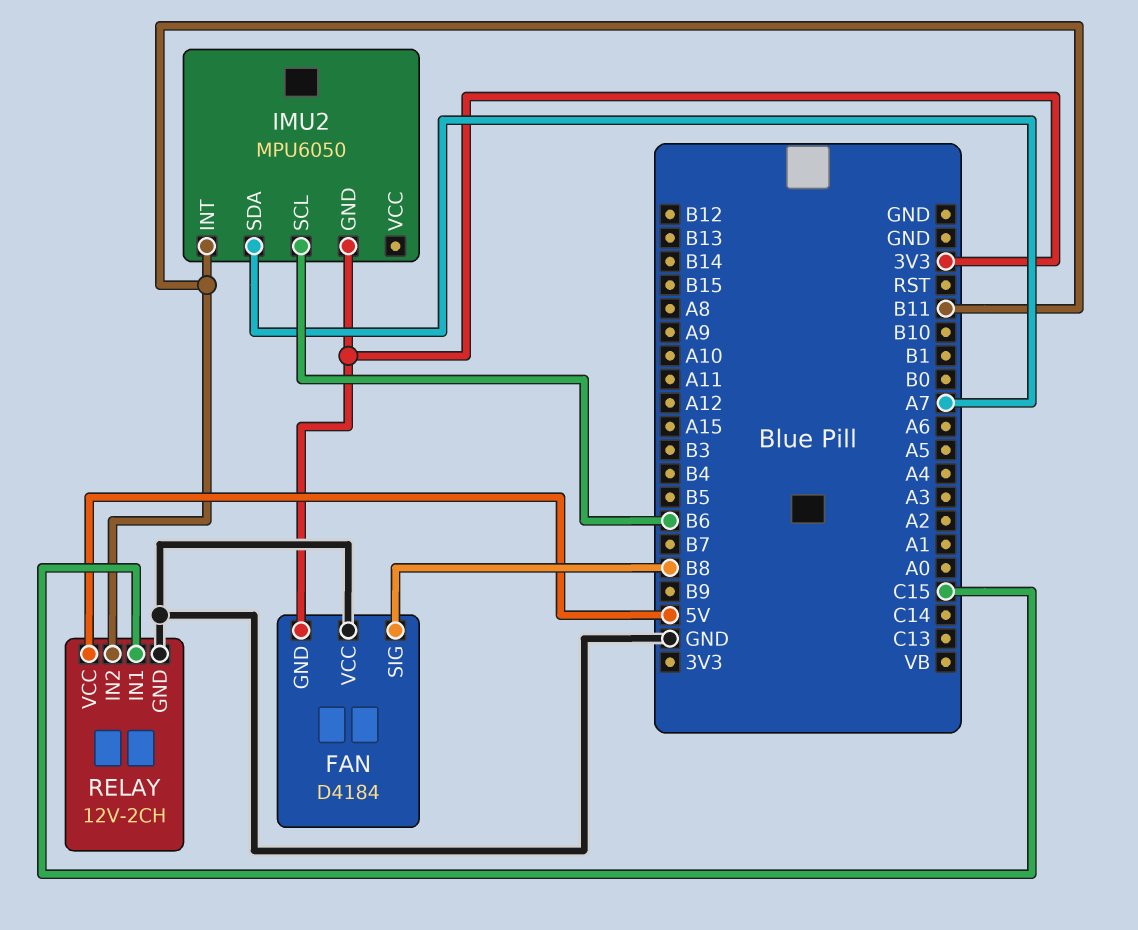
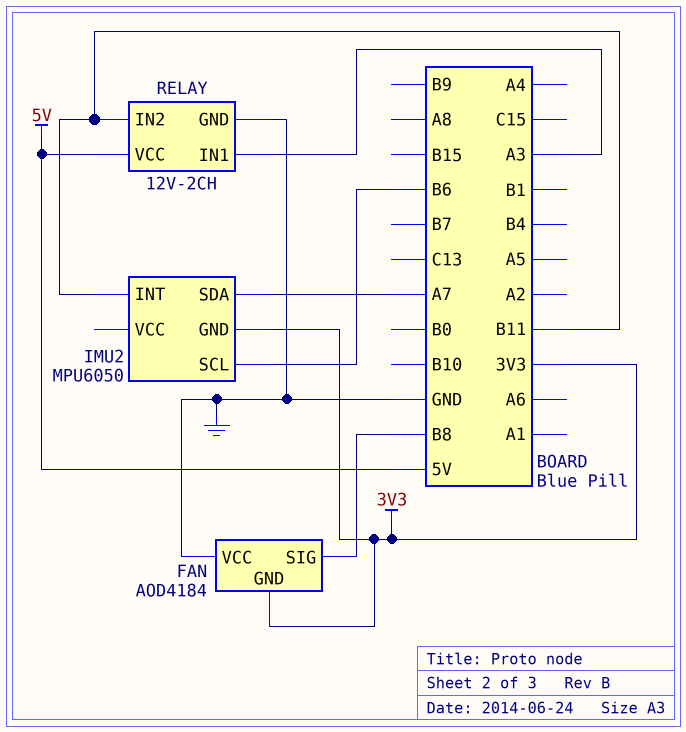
FAN: D4184 -> AOD4184
RELAY pin IN1: C15 -> A3

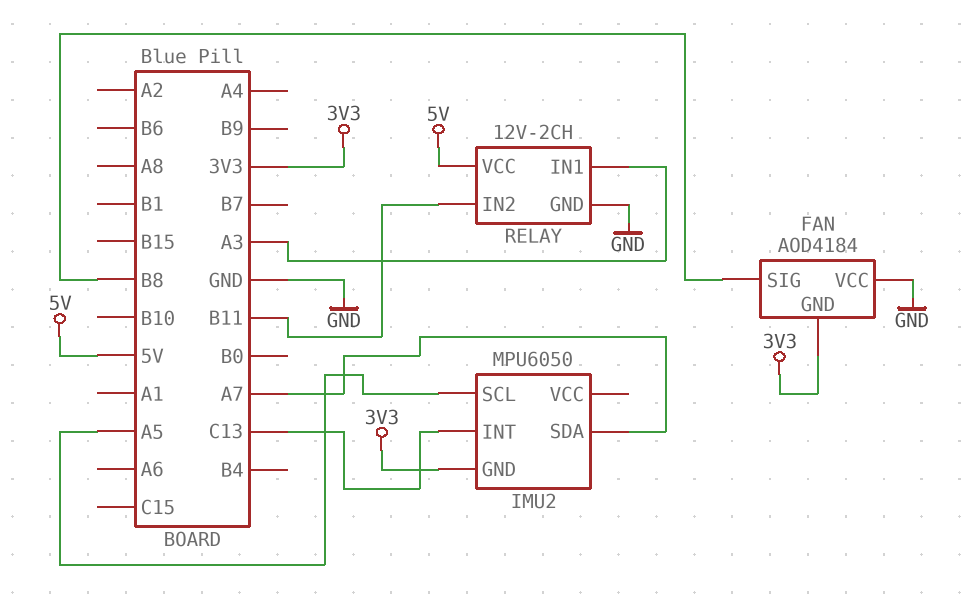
IMU2 pin INT: B11 -> C13
IMU2 pin SCL: B6 -> A5

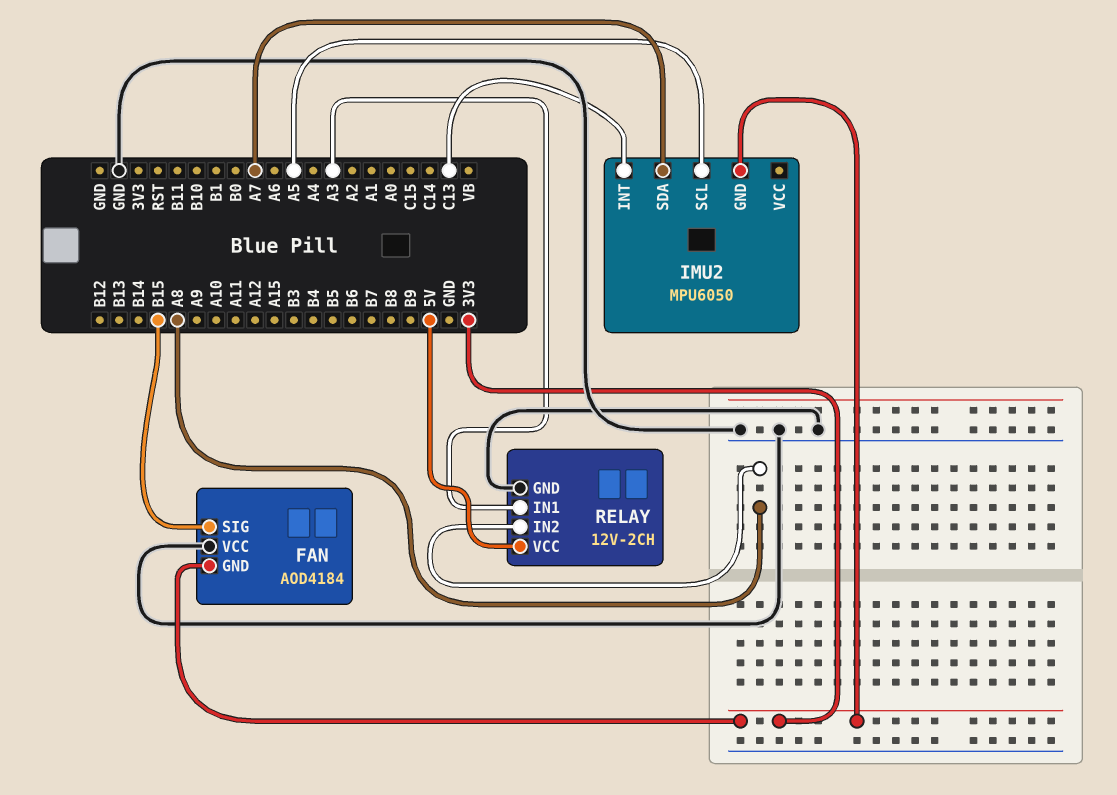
FAN pin SIG: B8 -> B15
RELAY pin IN2: B11 -> A8

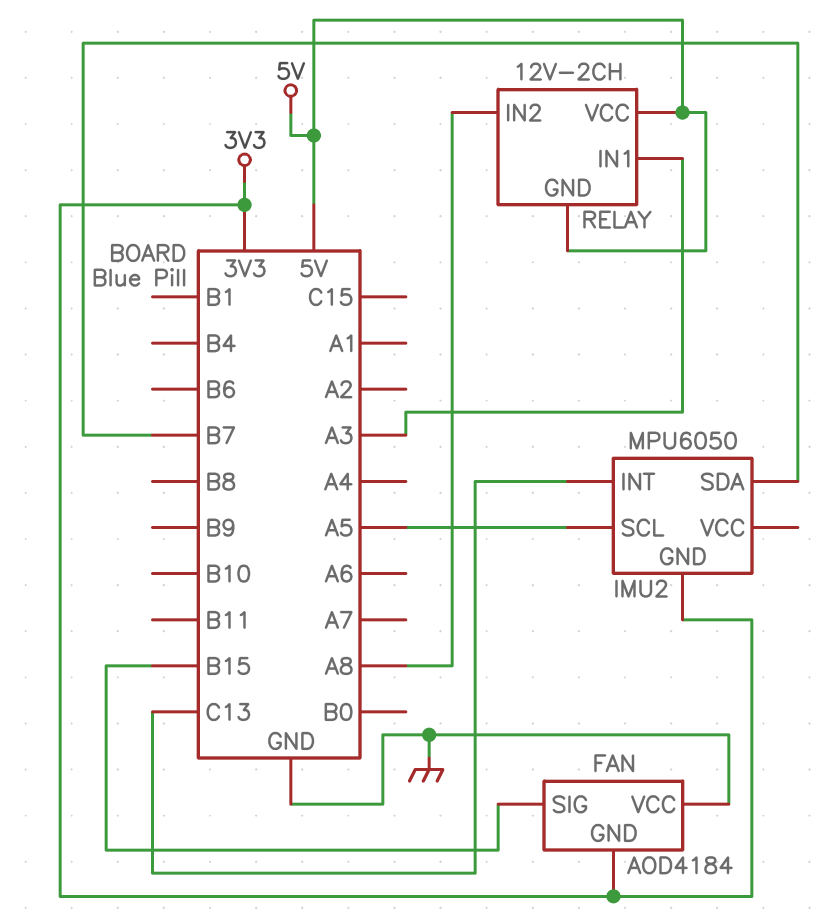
IMU2 pin SDA: A7 -> B7
RELAY pin GND: GND -> 5V

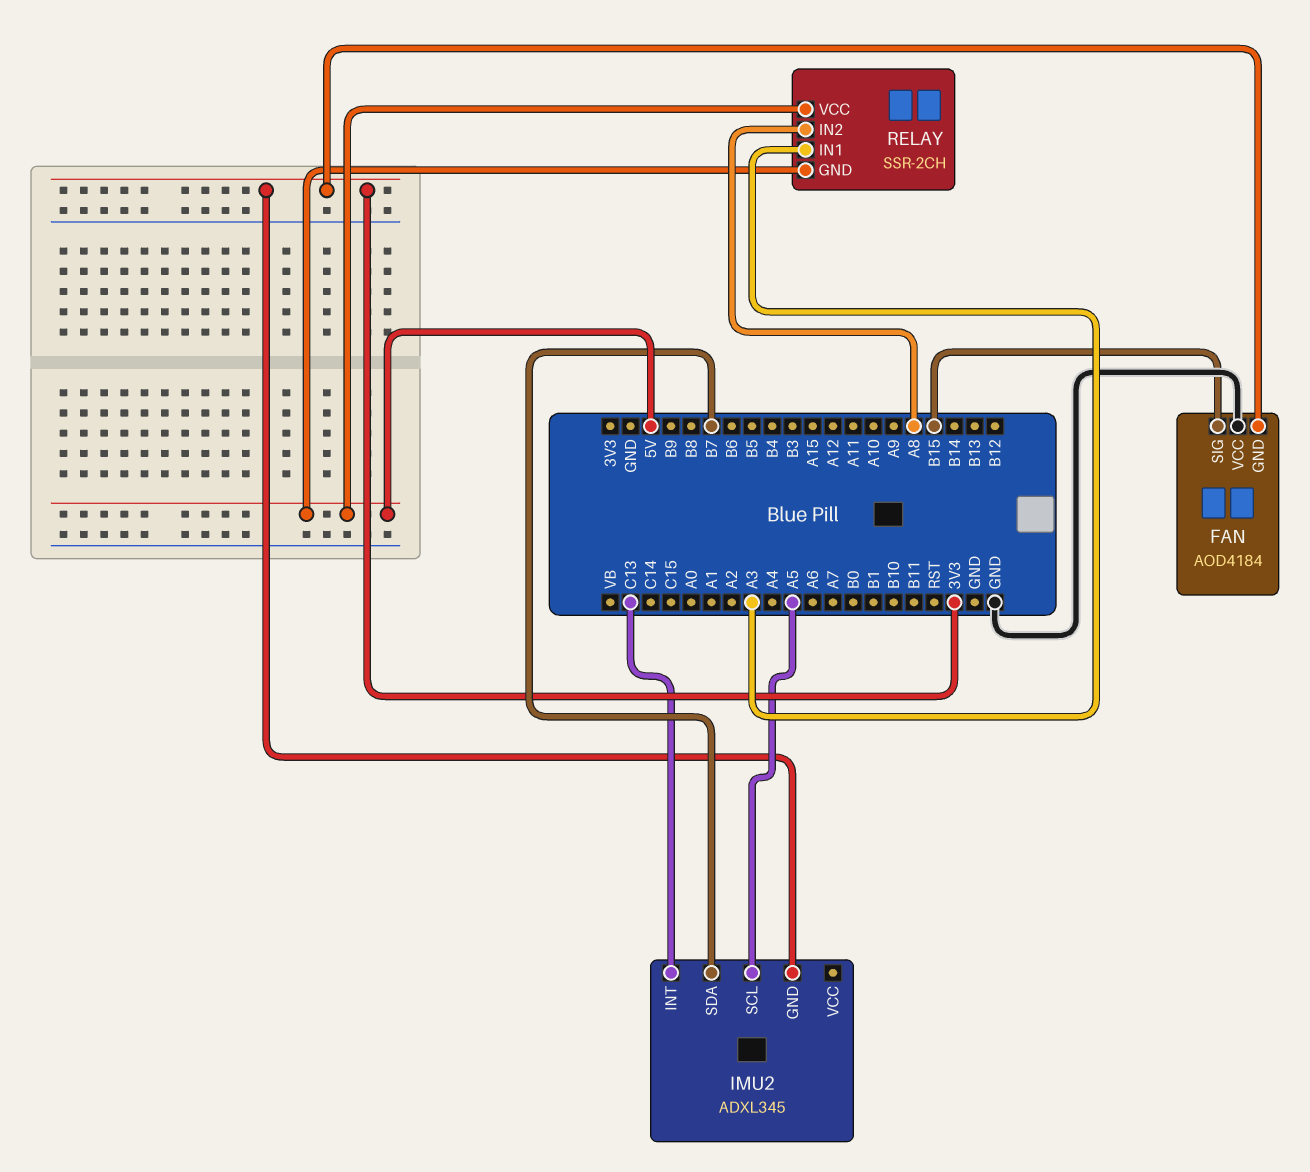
IMU2: MPU6050 -> ADXL345
RELAY: 12V-2CH -> SSR-2CH

